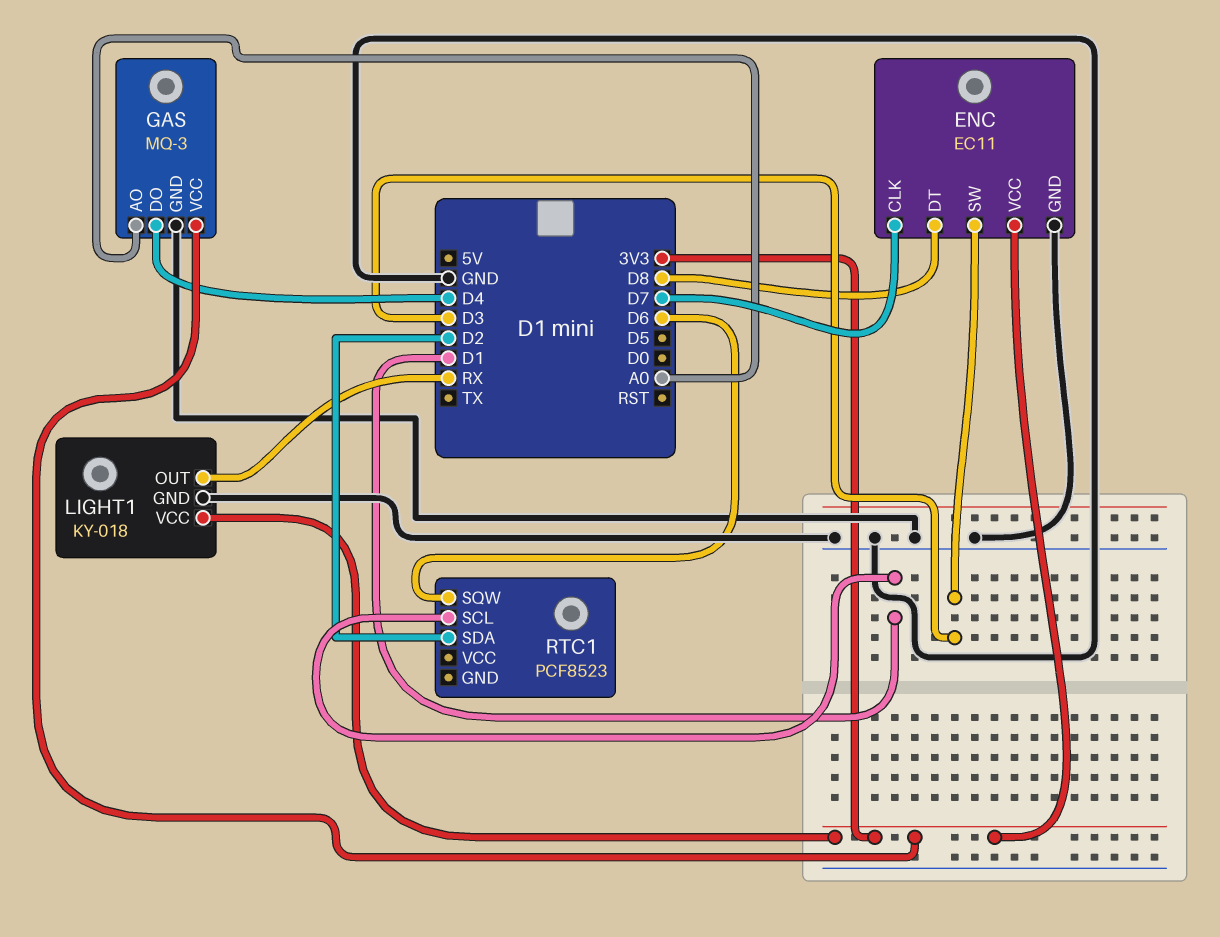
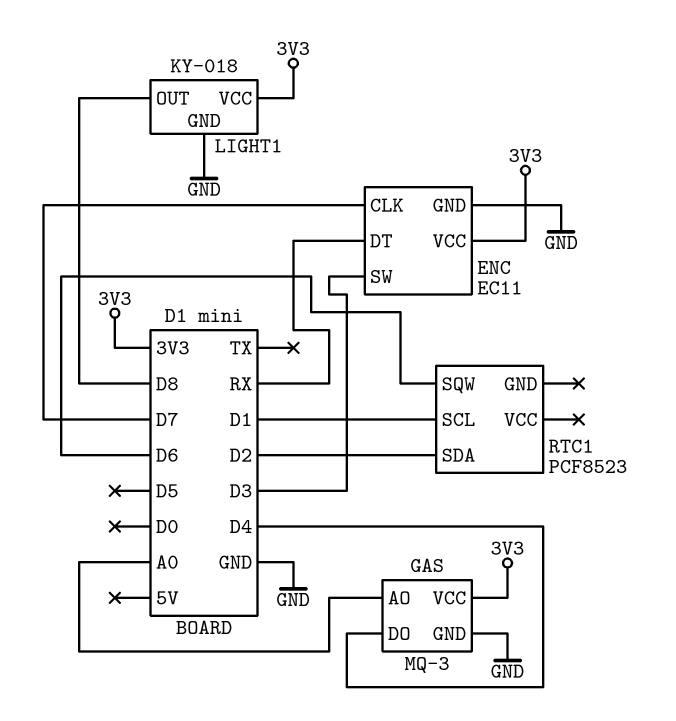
ENC pin DT: D8 -> RX
LIGHT1 pin OUT: RX -> D8

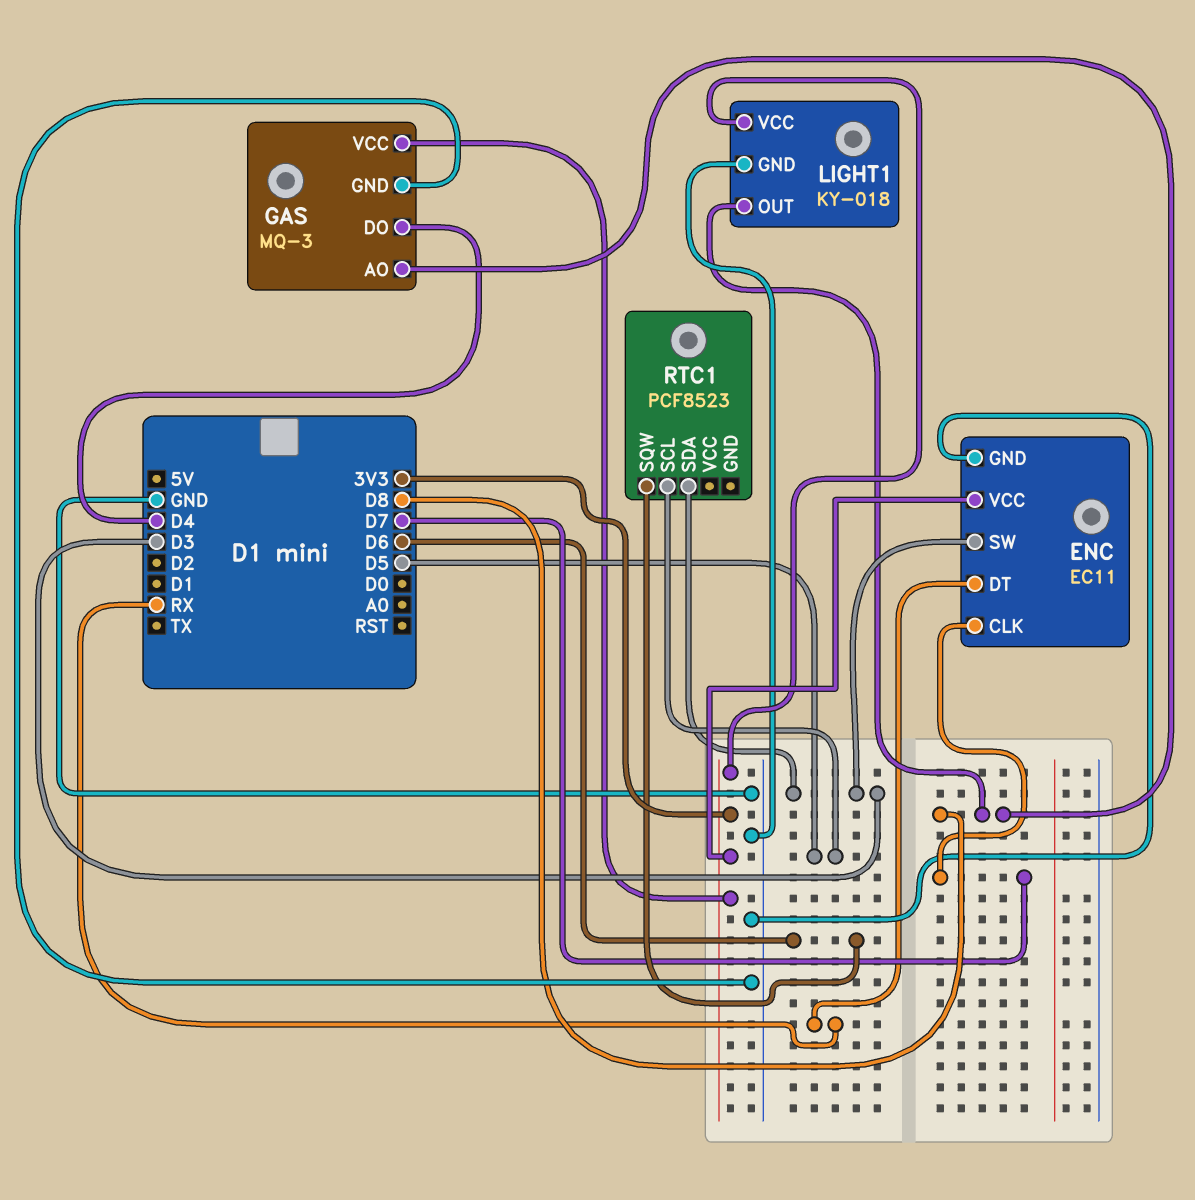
GAS pin AO: A0 -> D8
RTC1 pin SCL: D1 -> D5
RTC1 pin SDA: D2 -> D3

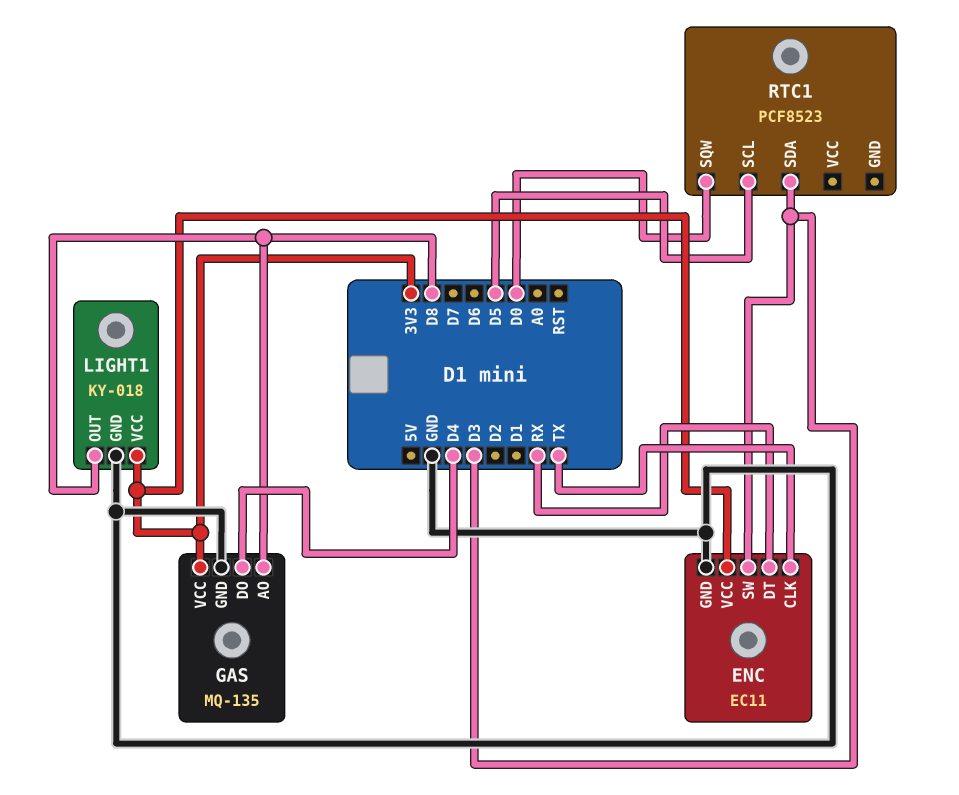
ENC pin CLK: D7 -> TX
GAS: MQ-3 -> MQ-135
RTC1 pin SQW: D6 -> D0

